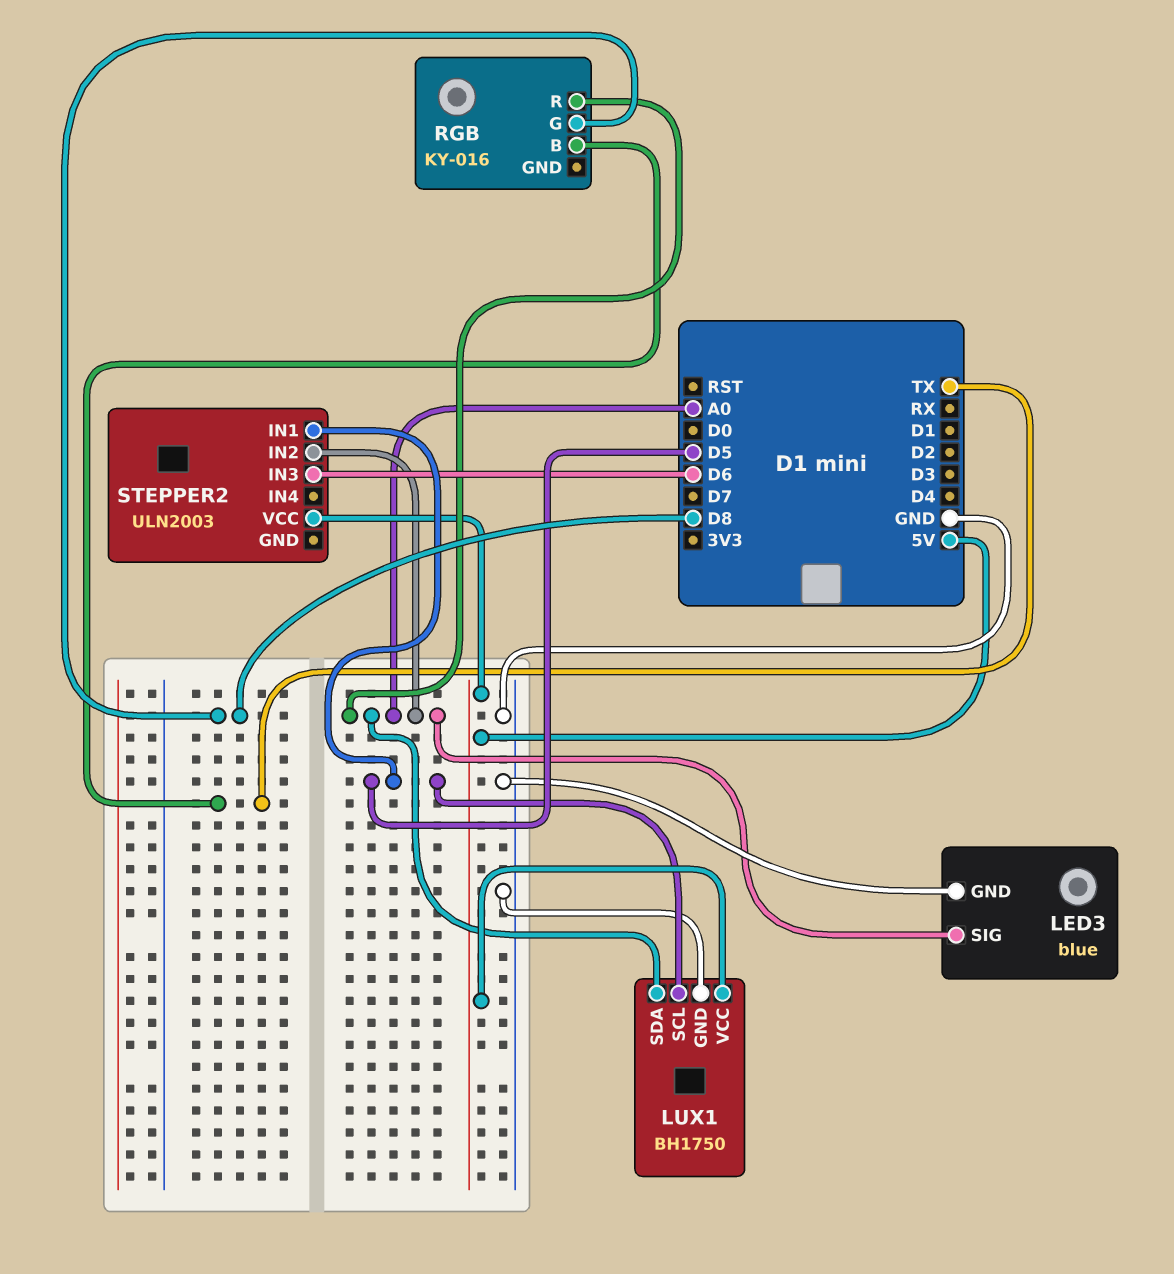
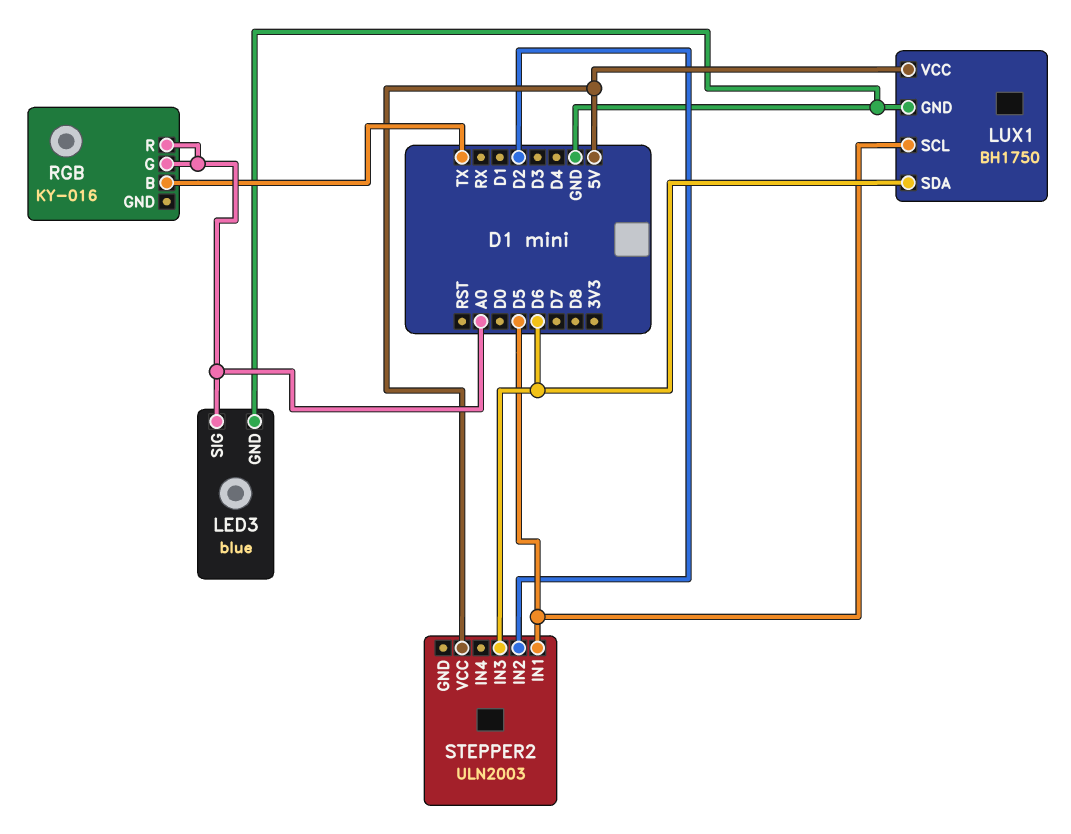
LUX1 pin SDA: A0 -> D6
RGB pin G: D8 -> A0
STEPPER2 pin IN2: A0 -> D2

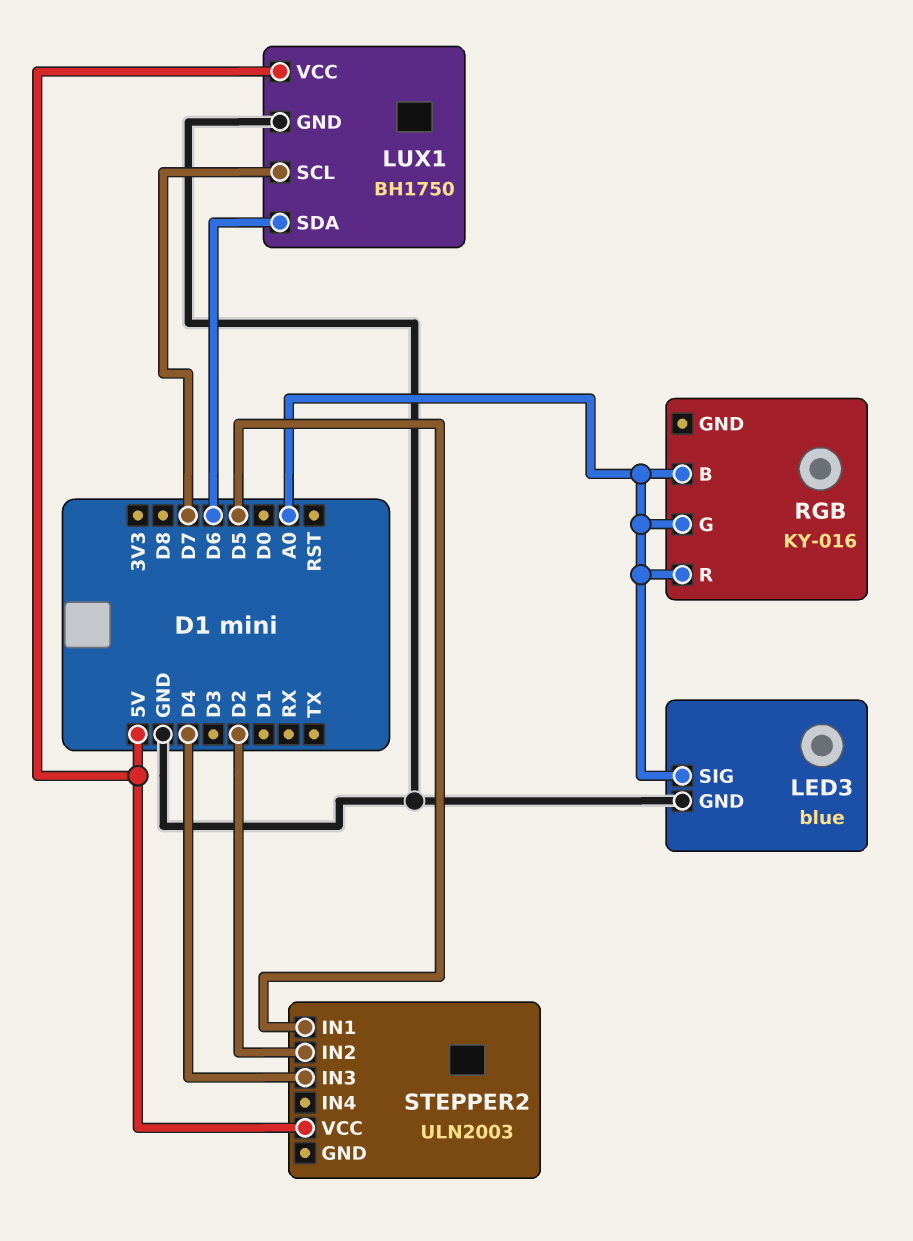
LUX1 pin SCL: D5 -> D7
RGB pin B: TX -> A0
STEPPER2 pin IN3: D6 -> D4

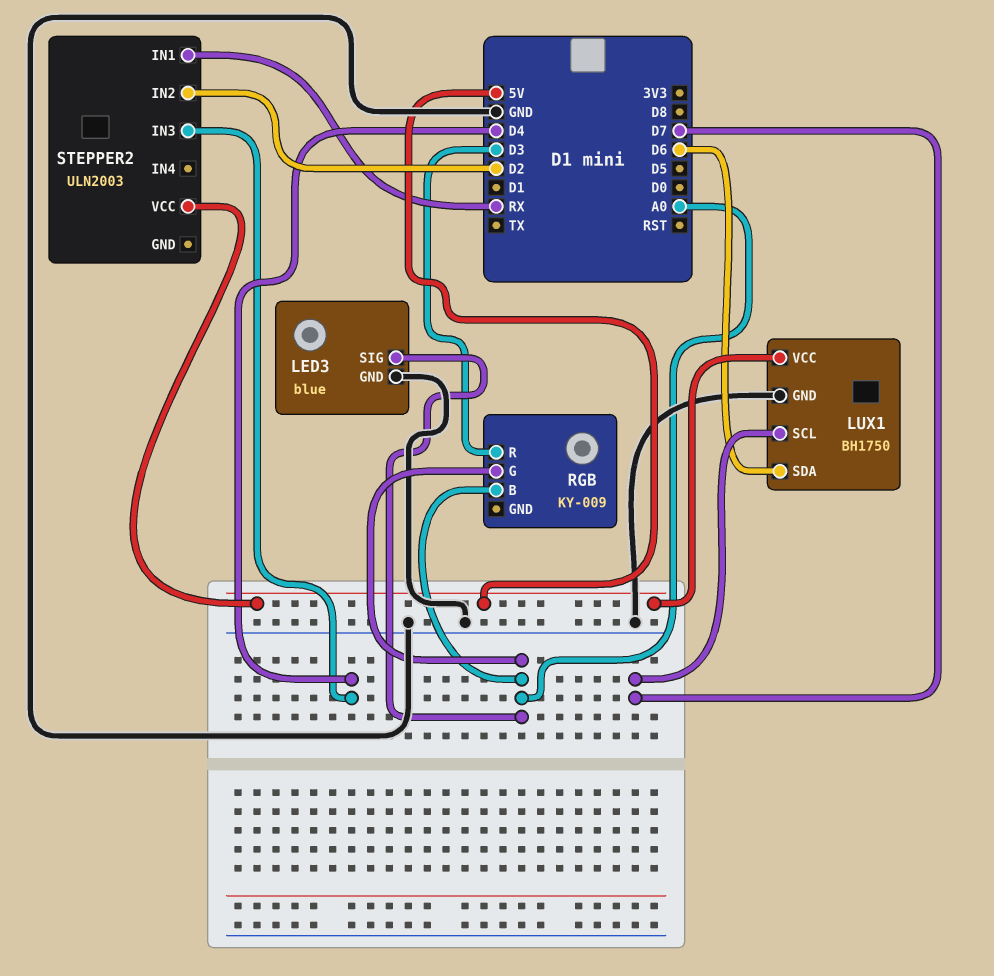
RGB: KY-016 -> KY-009
RGB pin R: A0 -> D3
STEPPER2 pin IN1: D5 -> RX

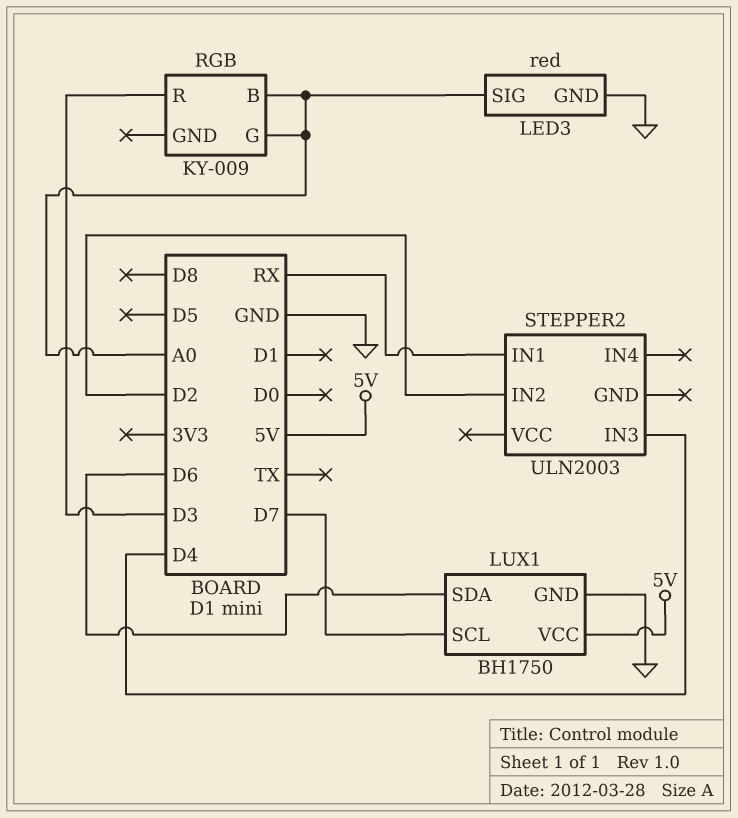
LED3: blue -> red
STEPPER2 pin VCC: 5V -> none

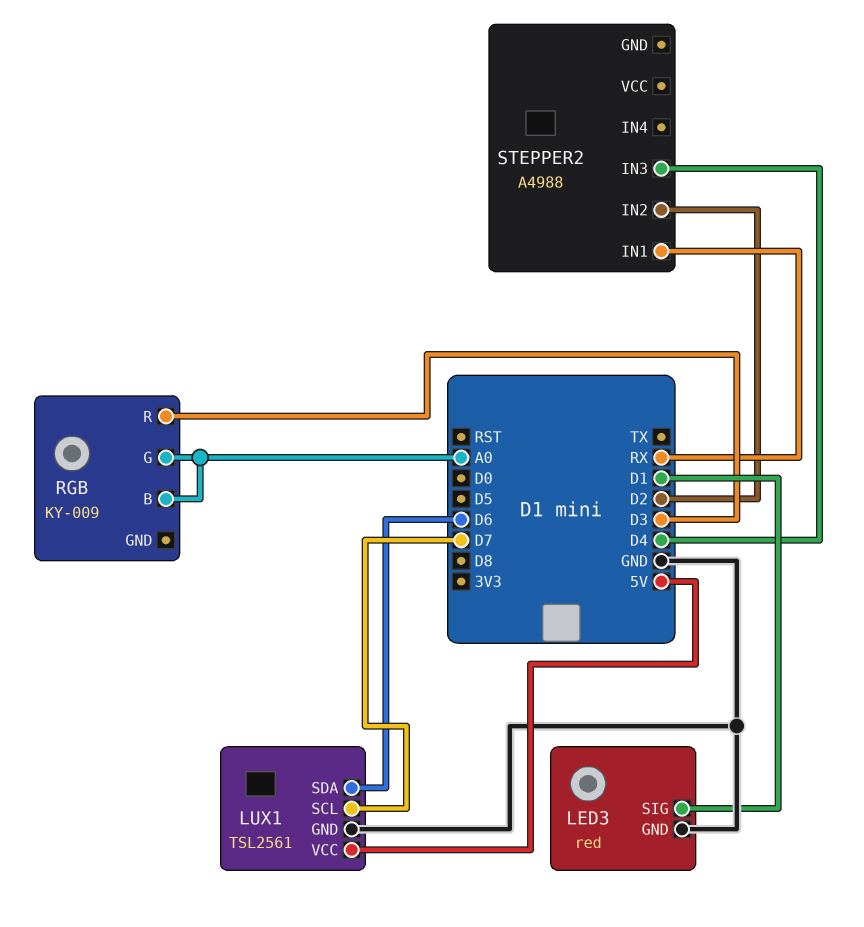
LED3 pin SIG: A0 -> D1
LUX1: BH1750 -> TSL2561
STEPPER2: ULN2003 -> A4988

